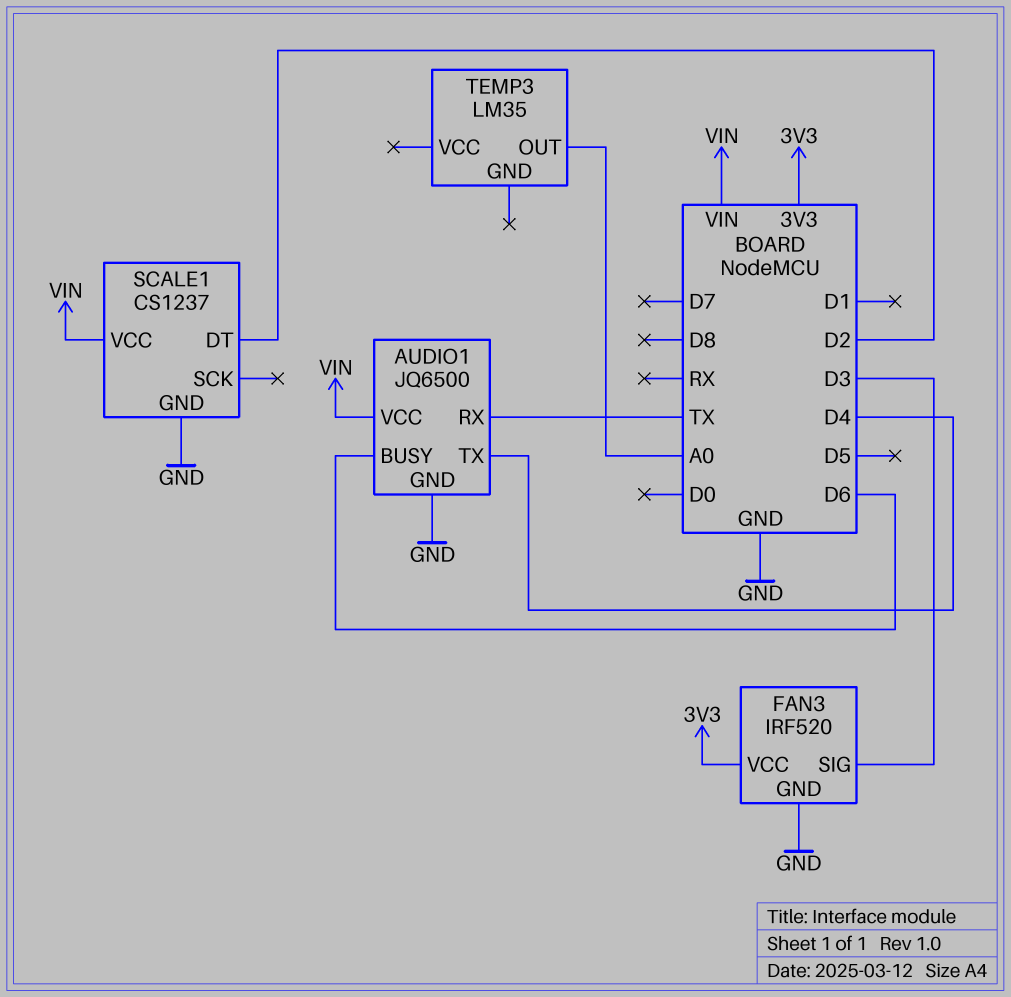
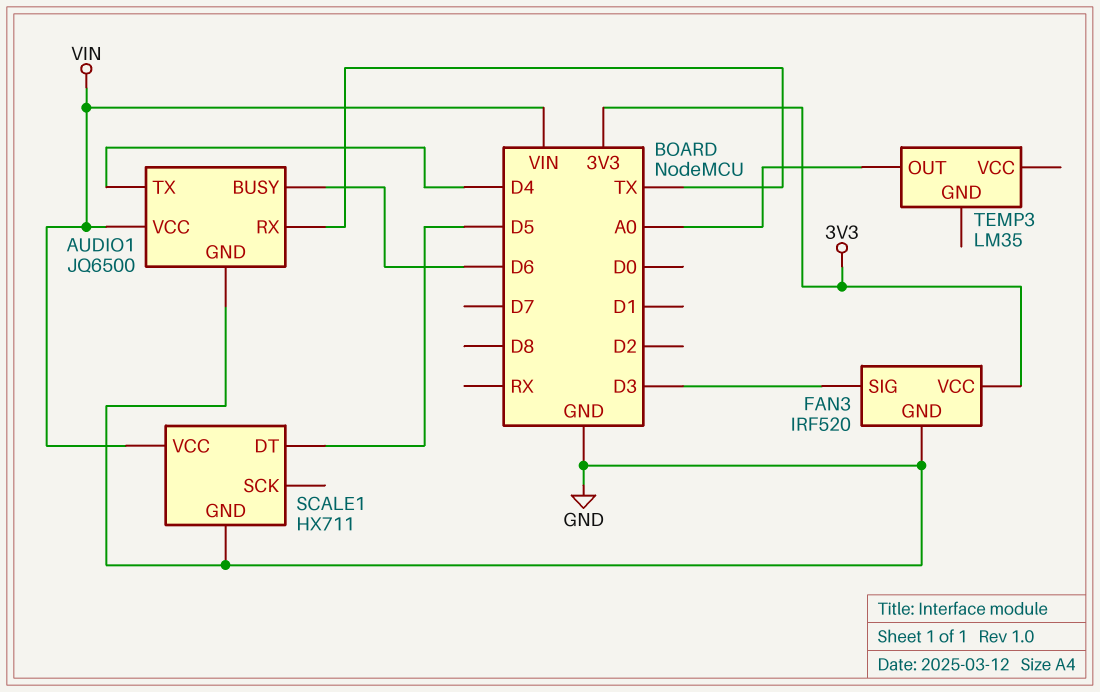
SCALE1: CS1237 -> HX711
SCALE1 pin DT: D2 -> D5

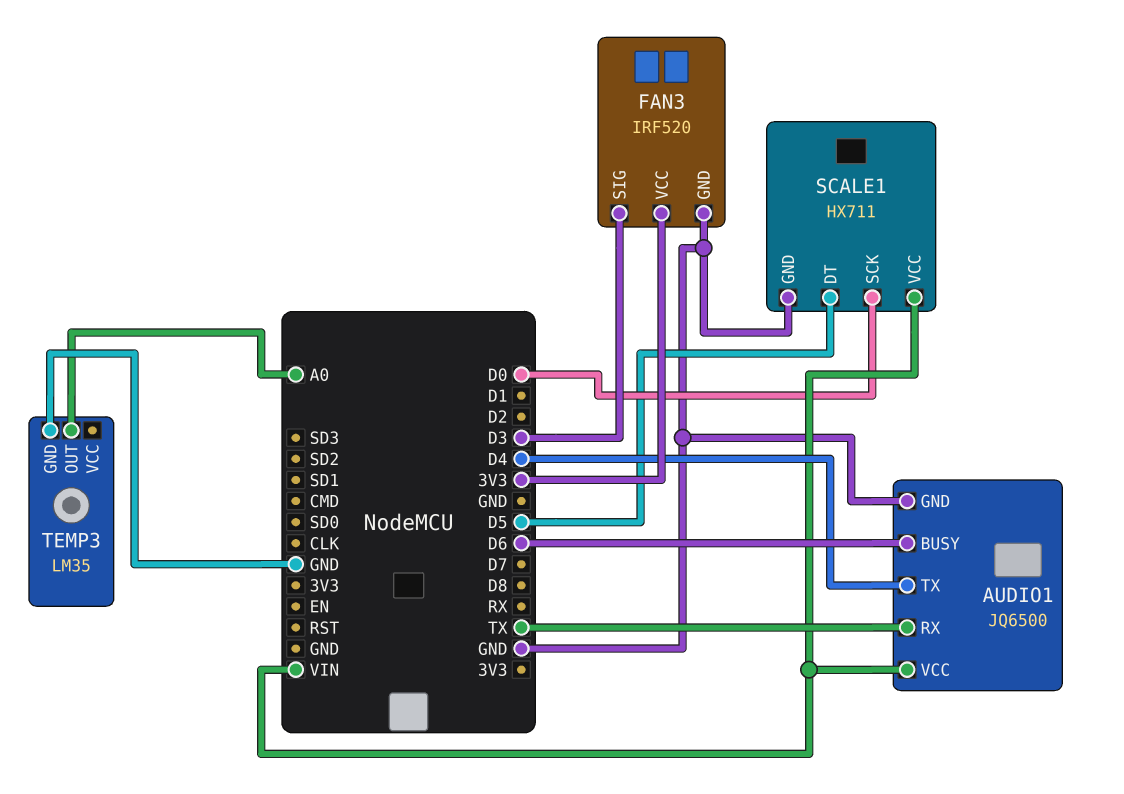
SCALE1 pin SCK: none -> D0
TEMP3 pin GND: none -> GND

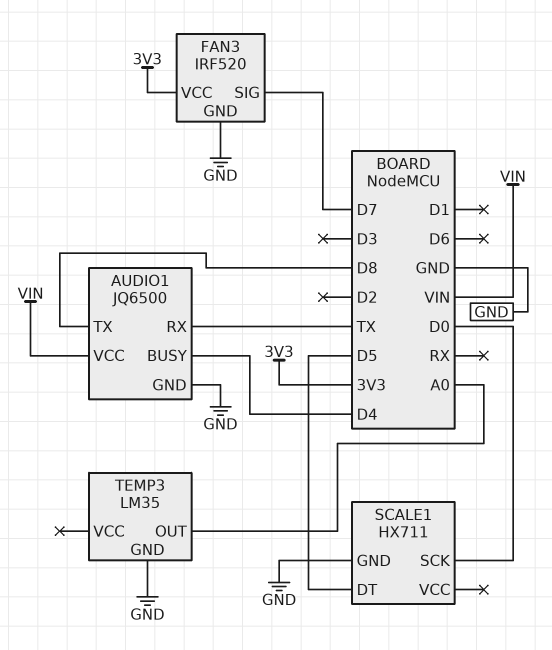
AUDIO1 pin BUSY: D6 -> D4
AUDIO1 pin TX: D4 -> D8
FAN3 pin SIG: D3 -> D7
SCALE1 pin VCC: VIN -> none

